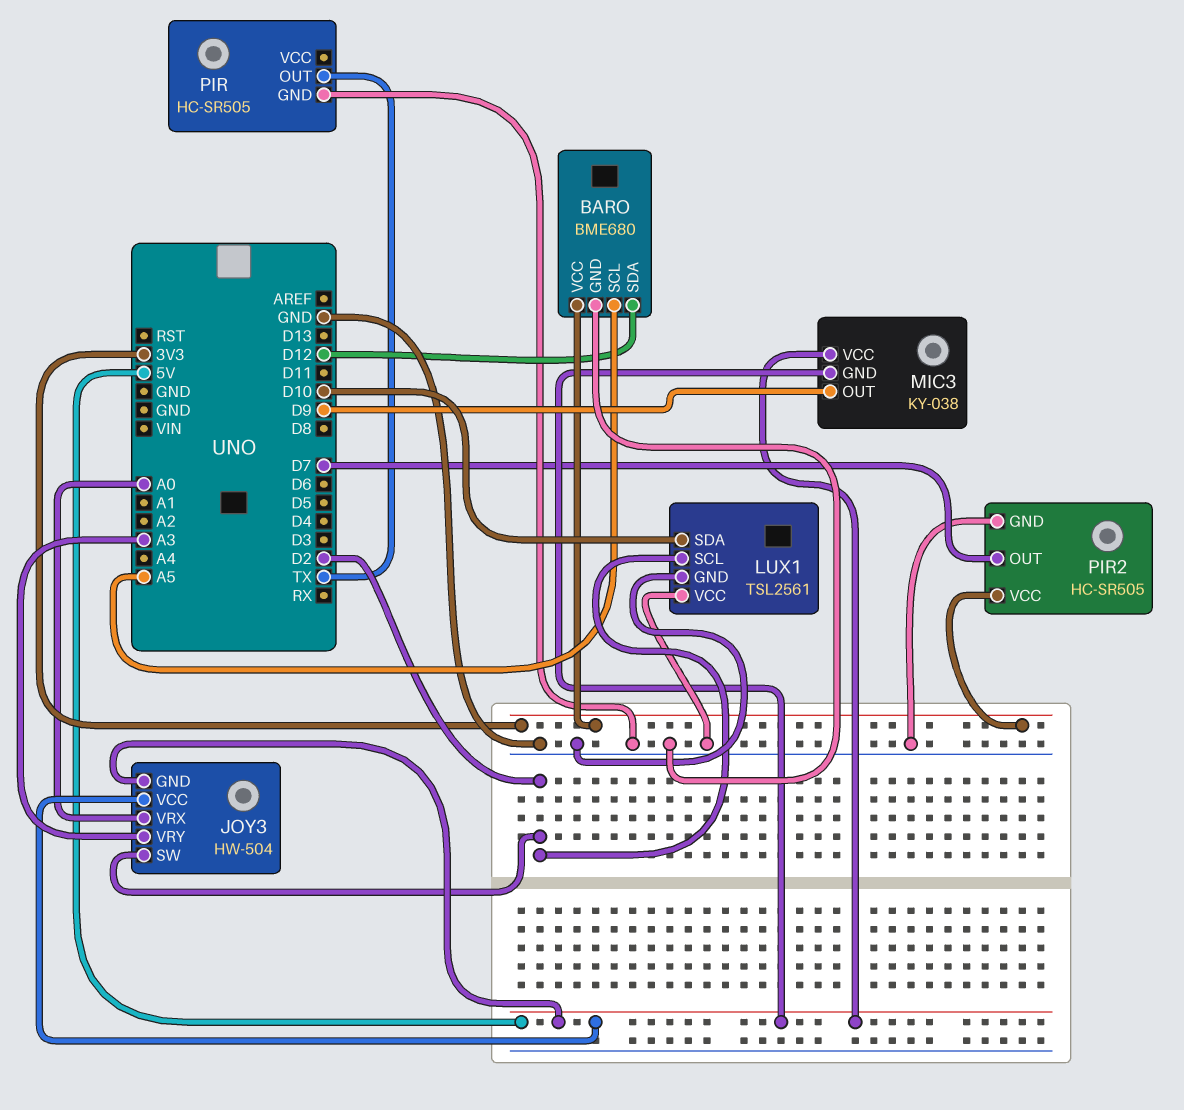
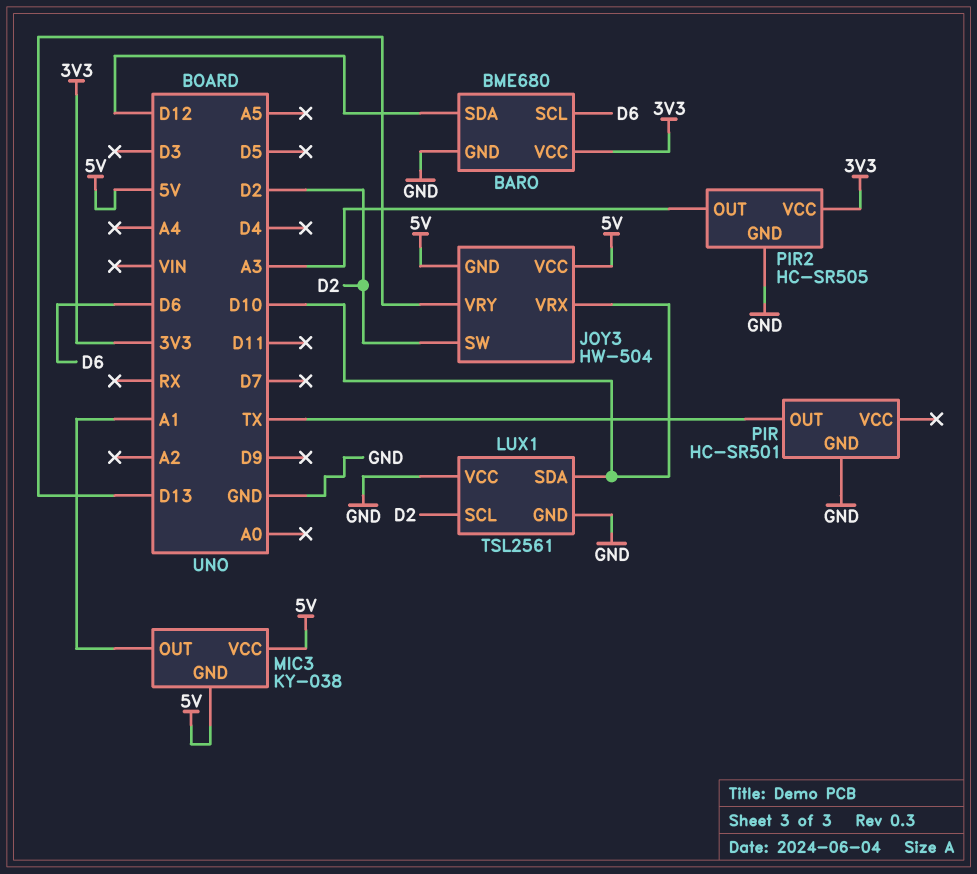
BARO pin SCL: A5 -> D6
JOY3 pin VRX: A0 -> D10
JOY3 pin VRY: A3 -> D13
MIC3 pin OUT: D9 -> A1
PIR: HC-SR505 -> HC-SR501
PIR2 pin OUT: D7 -> A3

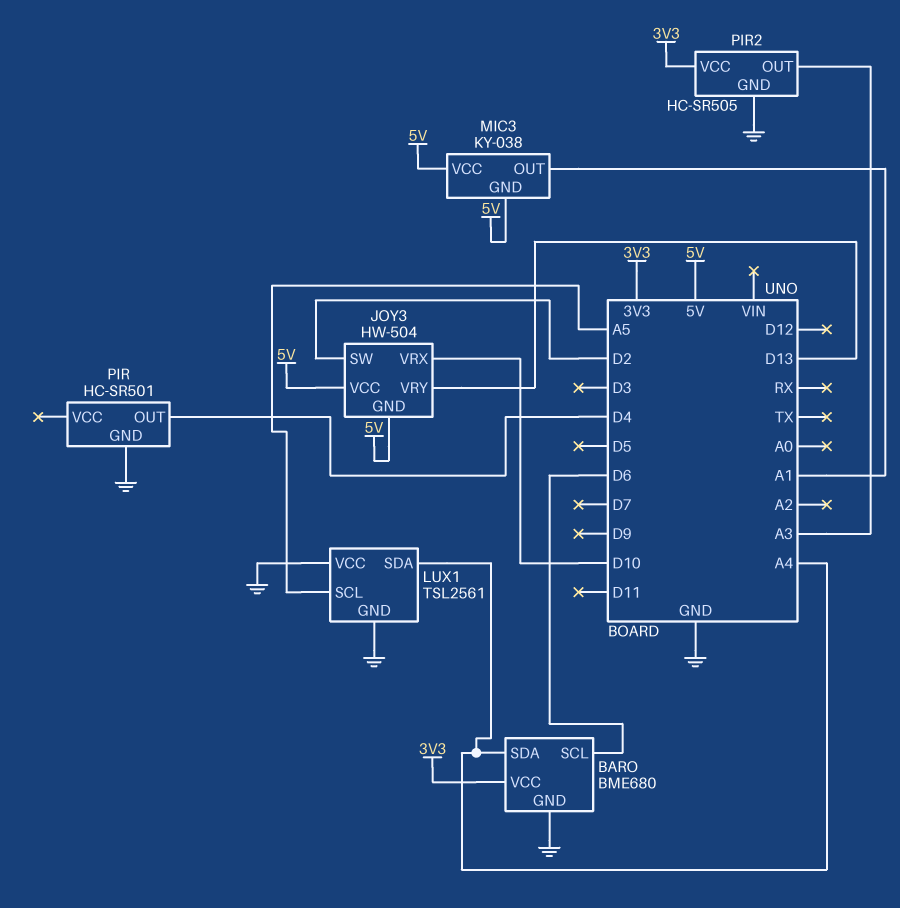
BARO pin SDA: D12 -> A4
LUX1 pin SCL: D2 -> A5
LUX1 pin SDA: D10 -> A4
PIR pin OUT: TX -> D4

